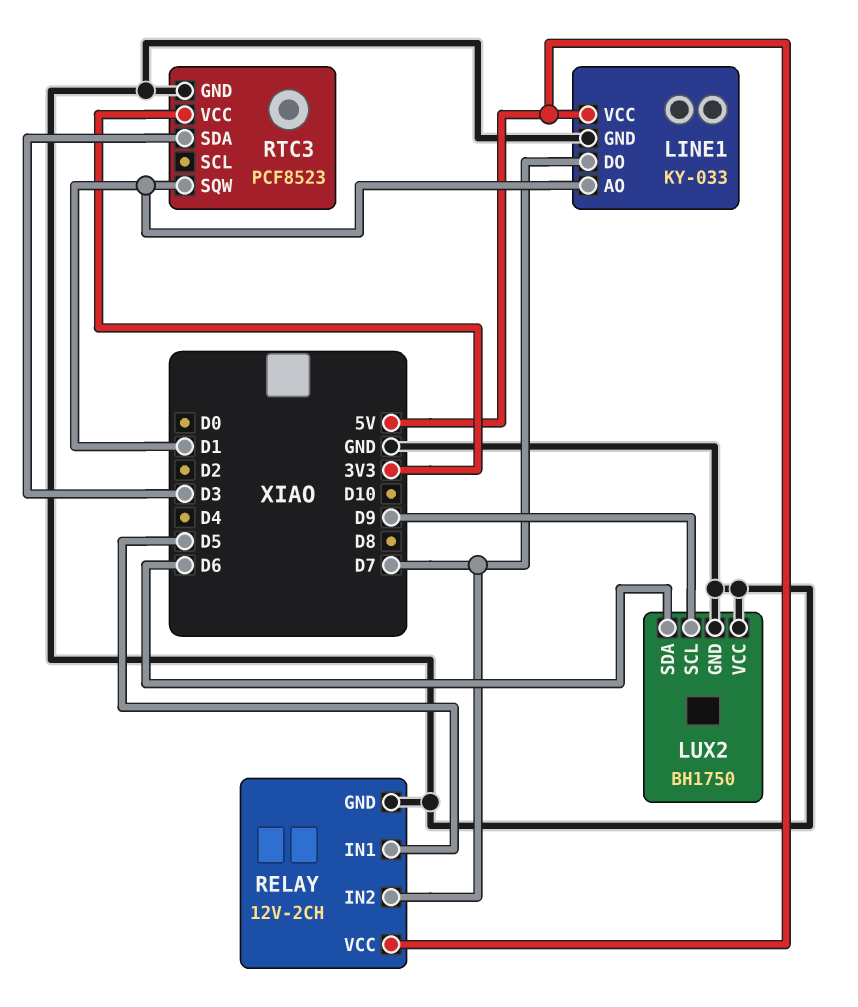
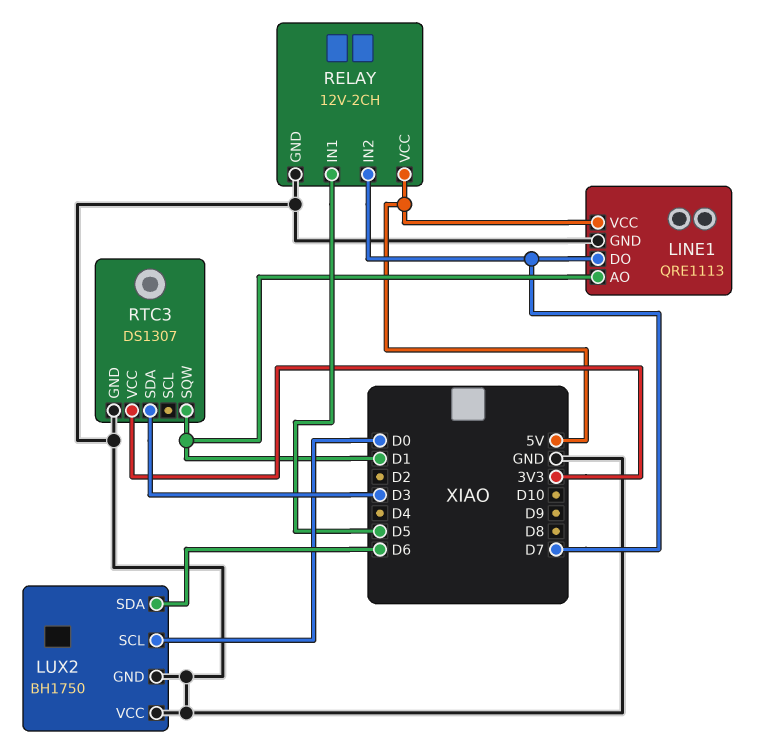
LINE1: KY-033 -> QRE1113
LUX2 pin SCL: D9 -> D0
RTC3: PCF8523 -> DS1307

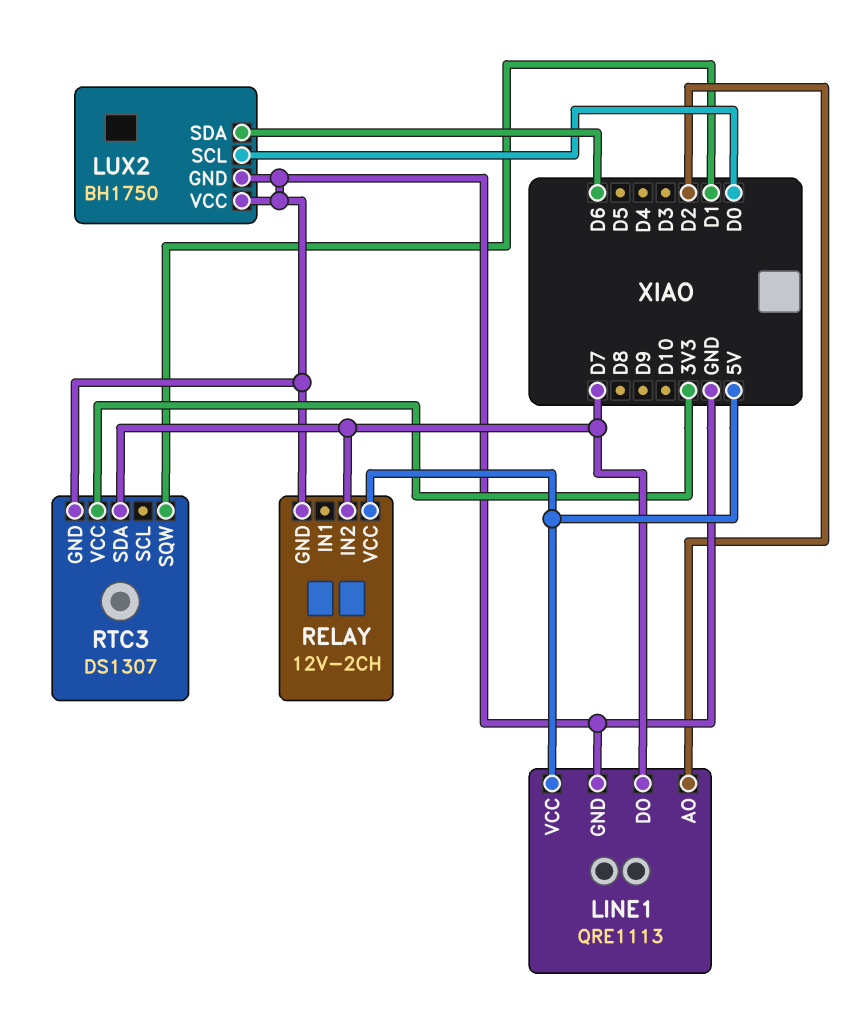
LINE1 pin AO: D1 -> D2
RELAY pin IN1: D5 -> none
RTC3 pin SDA: D3 -> D7

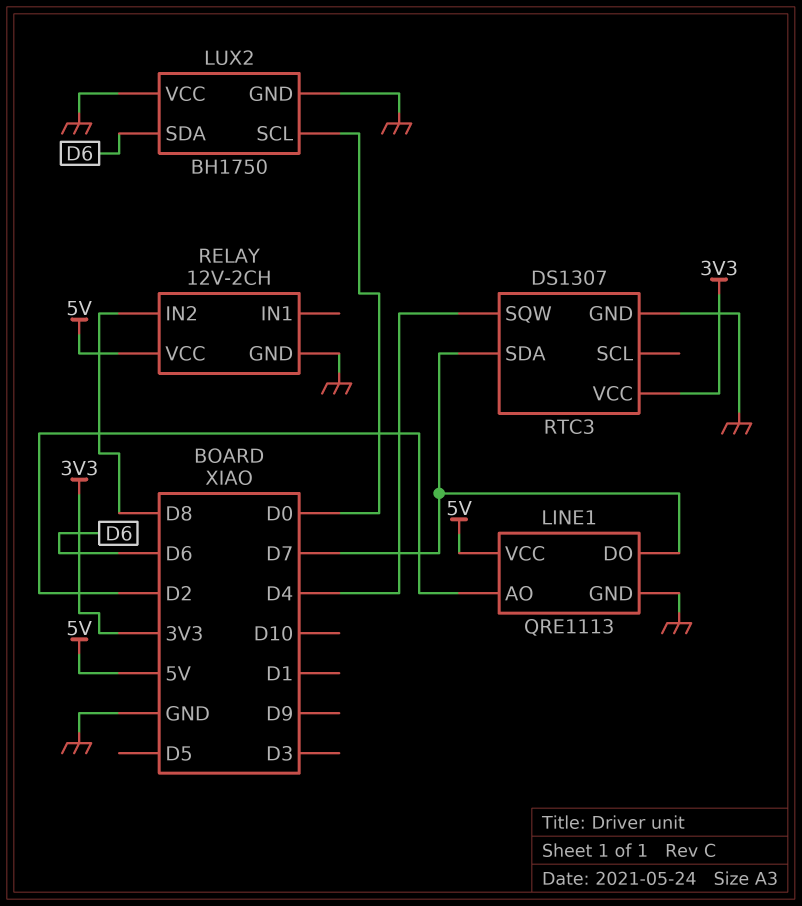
RELAY pin IN2: D7 -> D8
RTC3 pin SQW: D1 -> D4

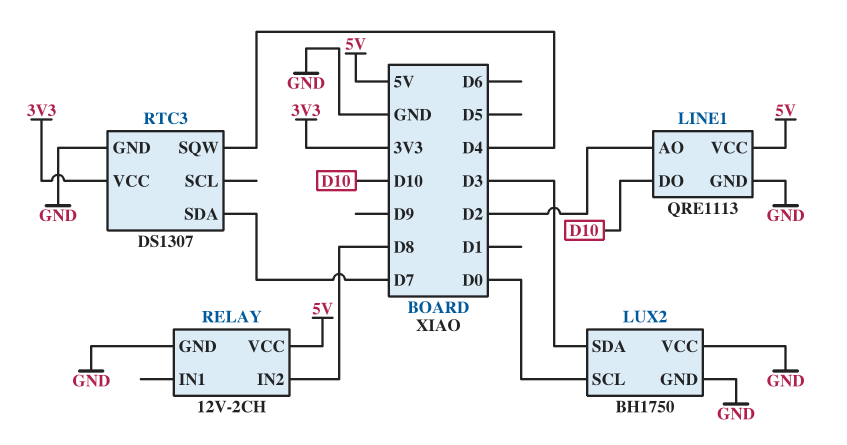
LINE1 pin DO: D7 -> D10
LUX2 pin SDA: D6 -> D3

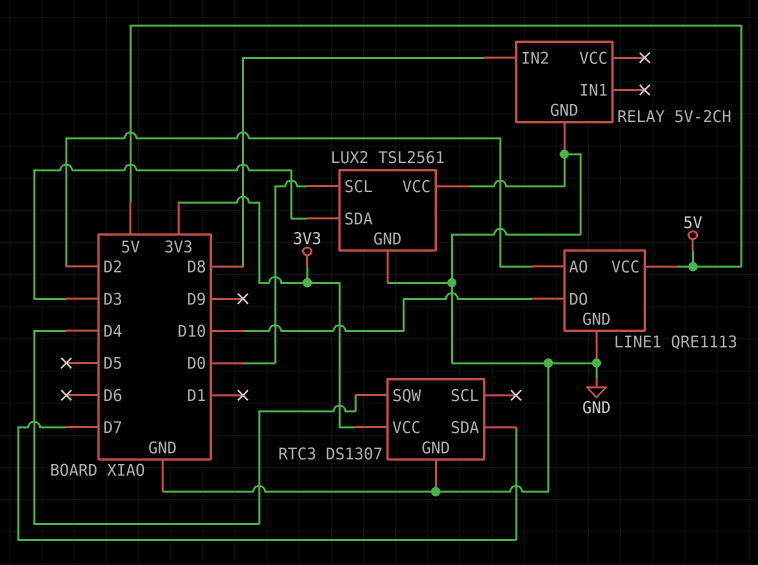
LUX2: BH1750 -> TSL2561
RELAY: 12V-2CH -> 5V-2CH
RELAY pin VCC: 5V -> none

